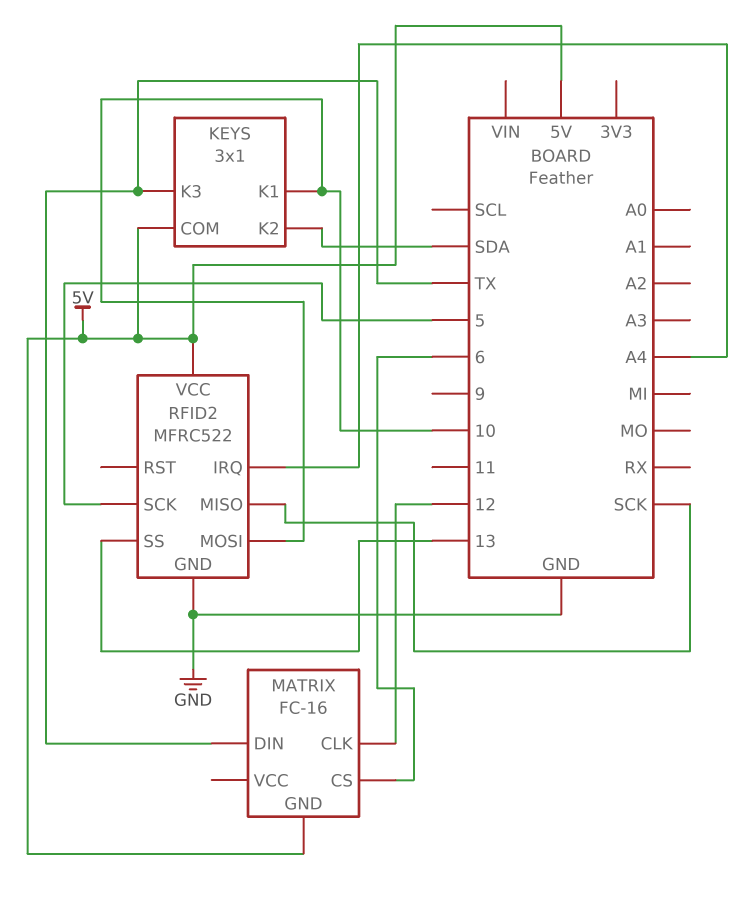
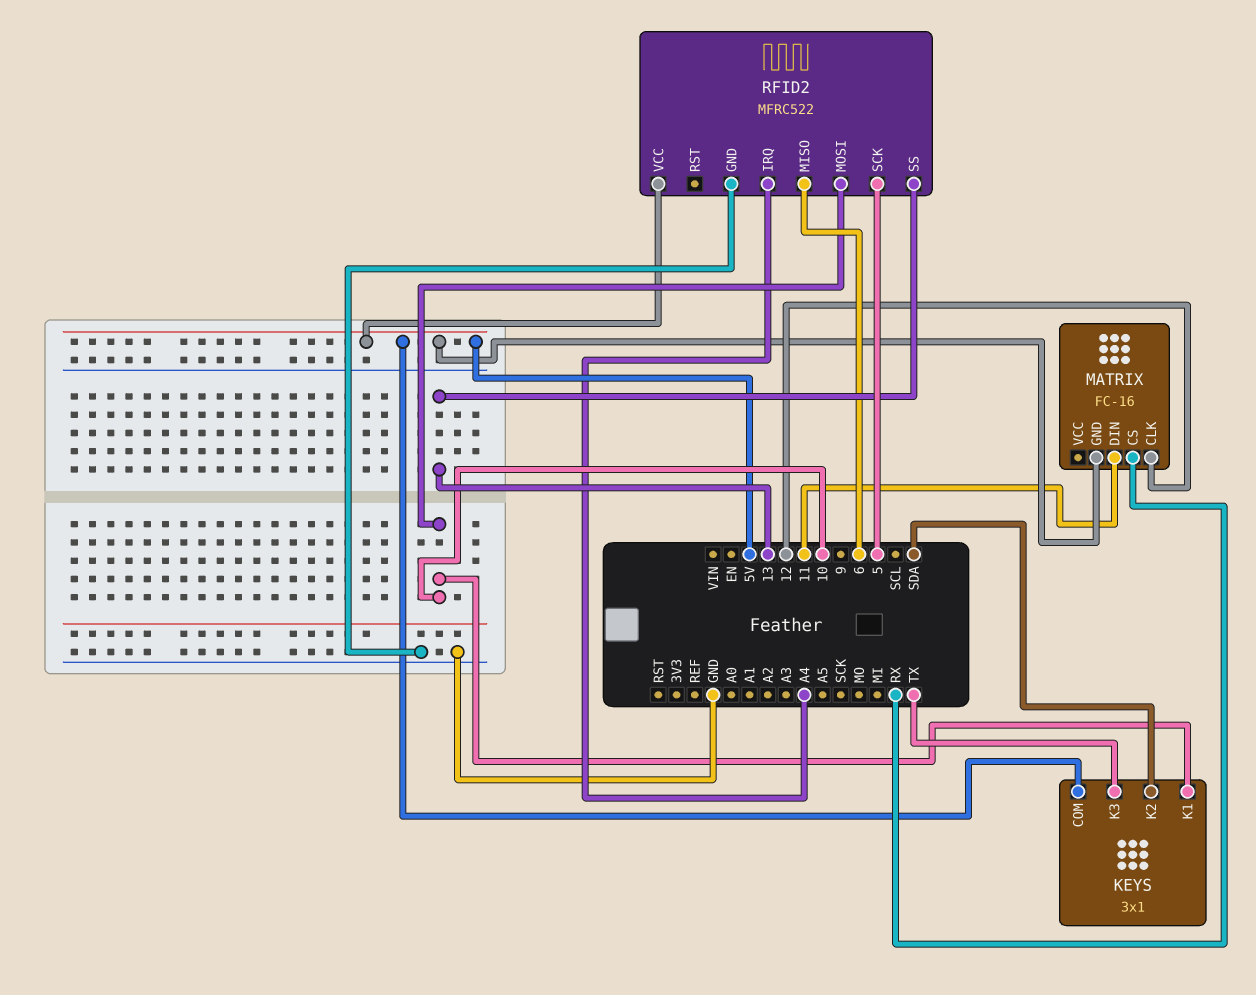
MATRIX pin CS: 6 -> RX
MATRIX pin DIN: TX -> 11
RFID2 pin MISO: SCK -> 6

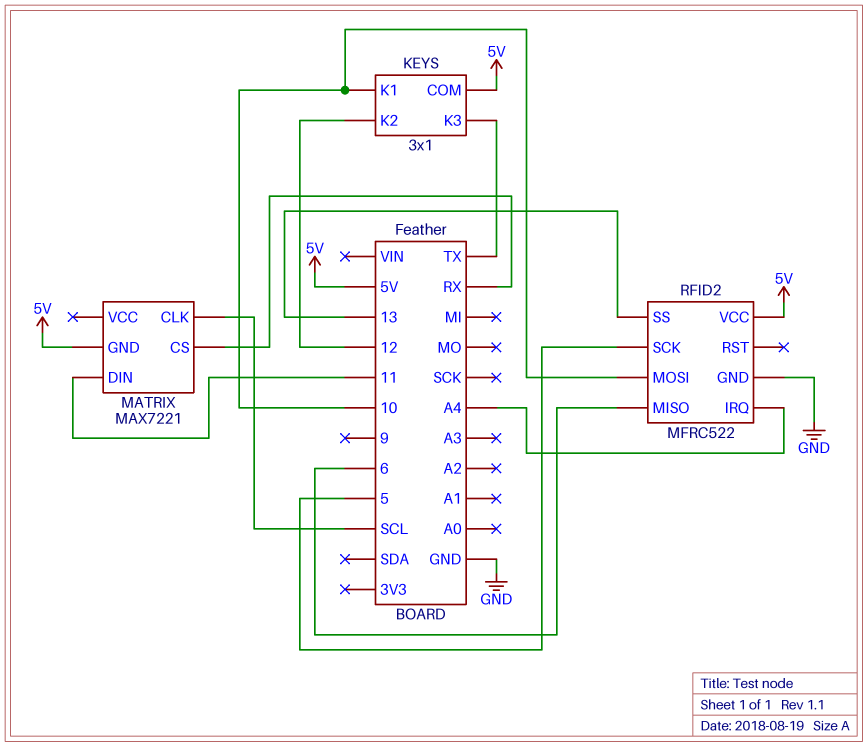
KEYS pin K2: SDA -> 12
MATRIX: FC-16 -> MAX7221
MATRIX pin CLK: 12 -> SCL

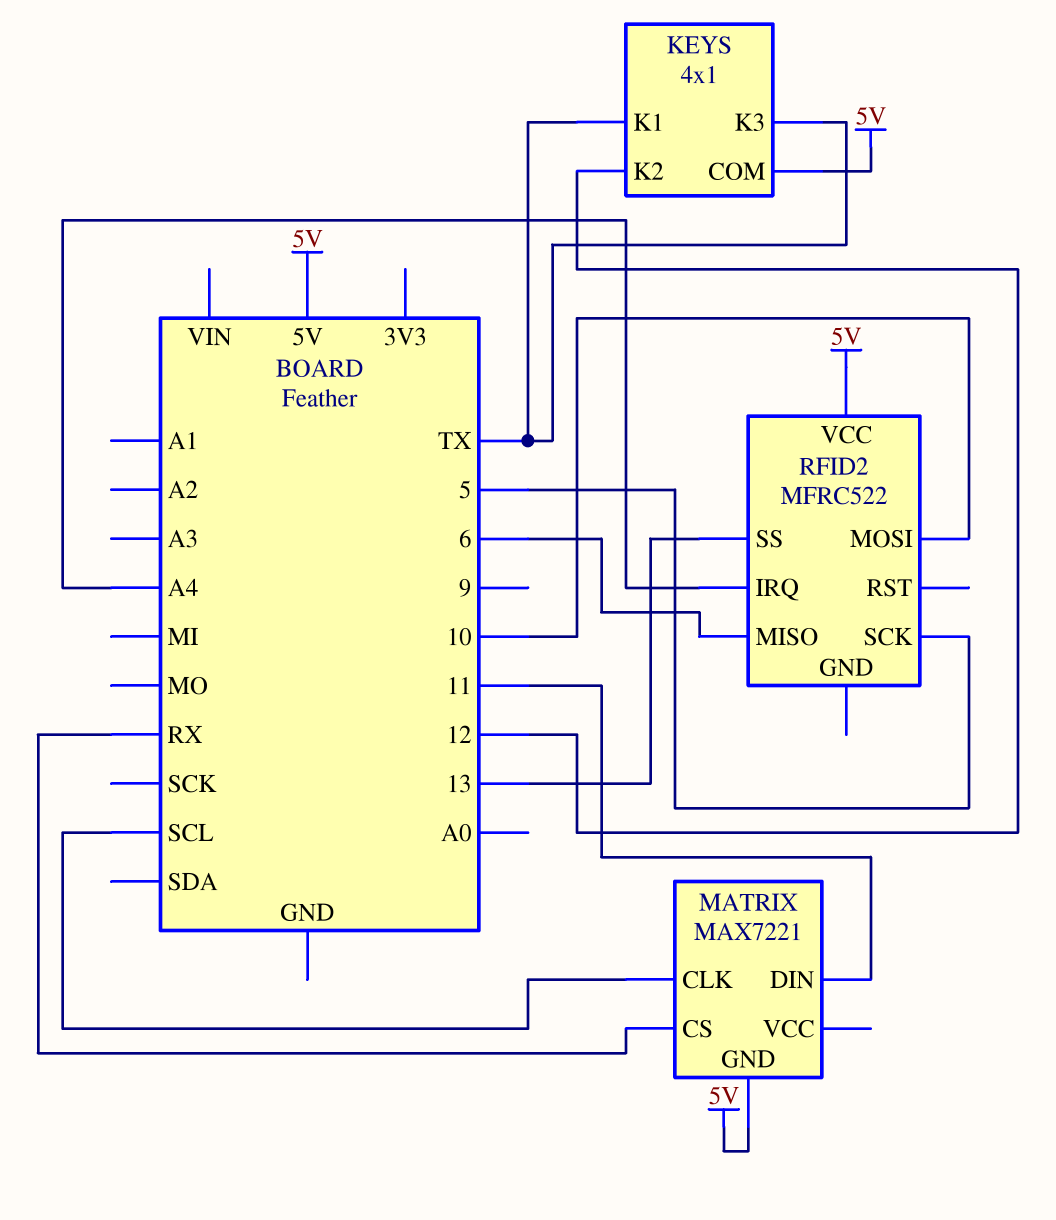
KEYS: 3x1 -> 4x1
KEYS pin K1: 10 -> TX
RFID2 pin GND: GND -> none

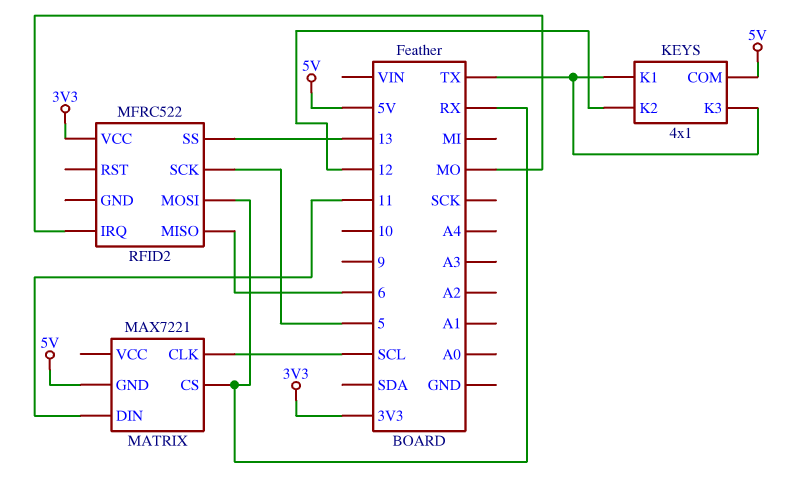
RFID2 pin IRQ: A4 -> MO
RFID2 pin MOSI: 10 -> RX
RFID2 pin VCC: 5V -> 3V3

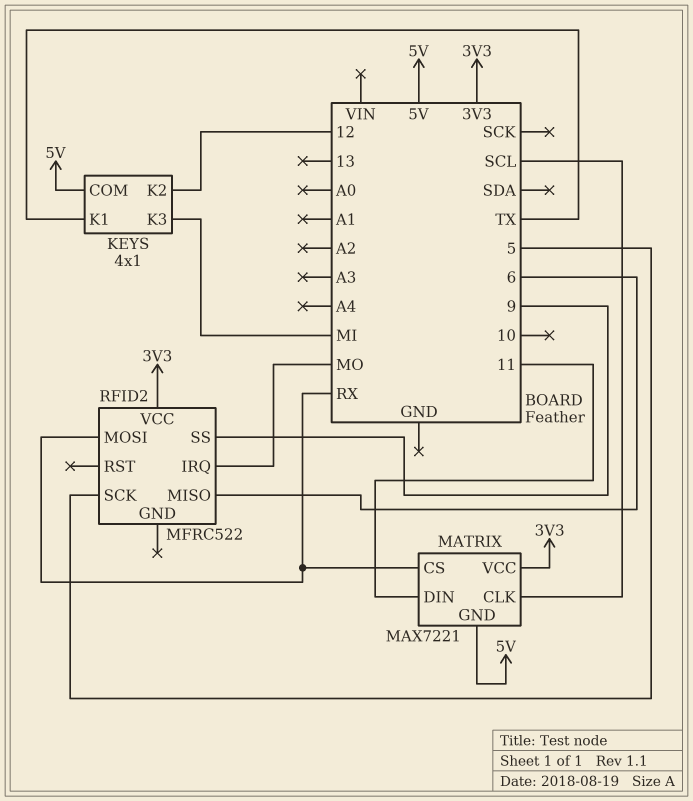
KEYS pin K3: TX -> MI
MATRIX pin VCC: none -> 3V3
RFID2 pin SS: 13 -> 9

